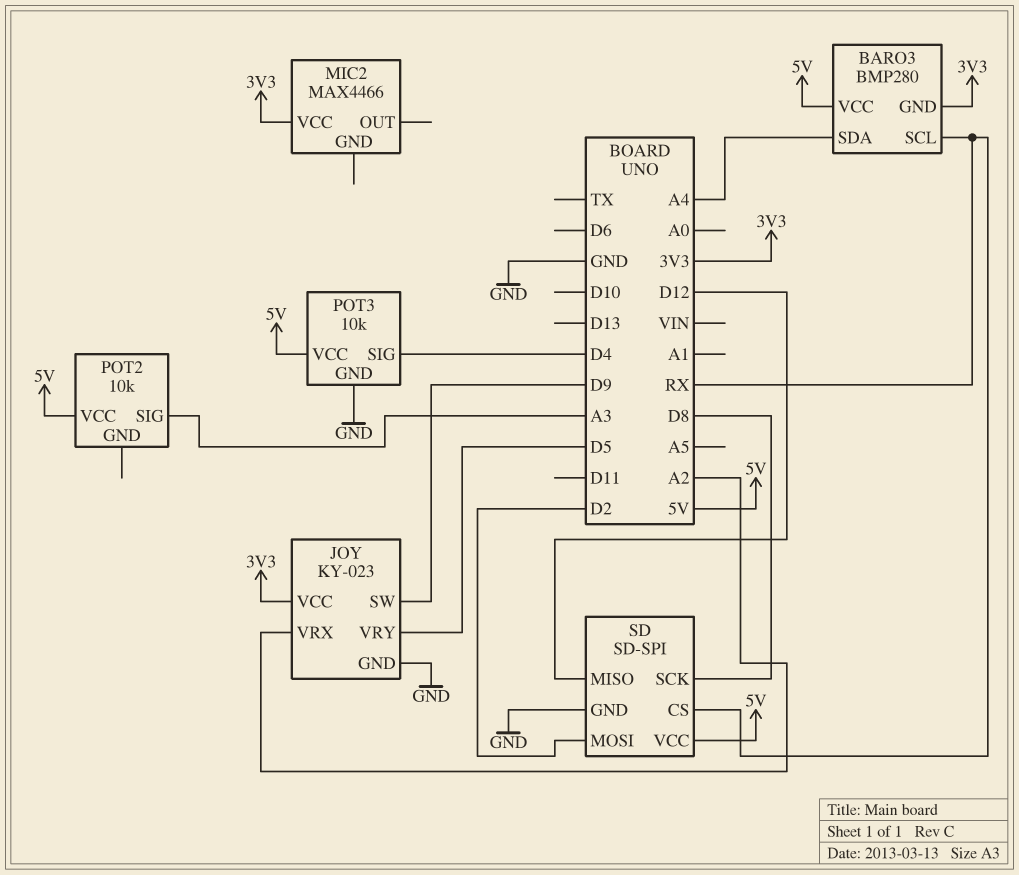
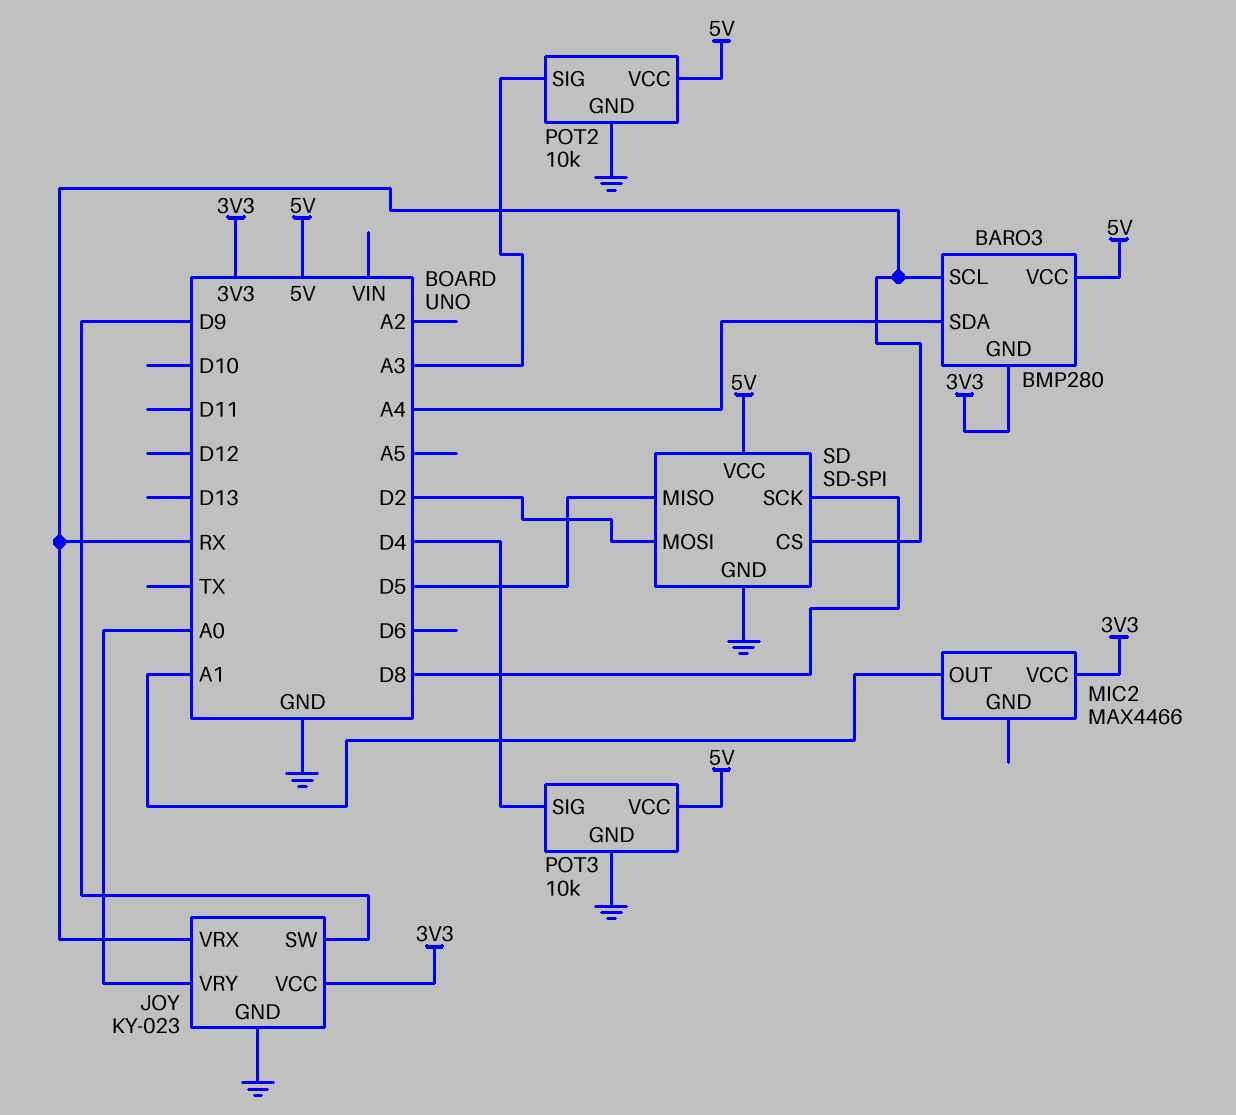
JOY pin VRX: A2 -> RX
JOY pin VRY: D5 -> A0
MIC2 pin OUT: none -> A1
POT2 pin GND: none -> GND
SD pin MISO: D12 -> D5

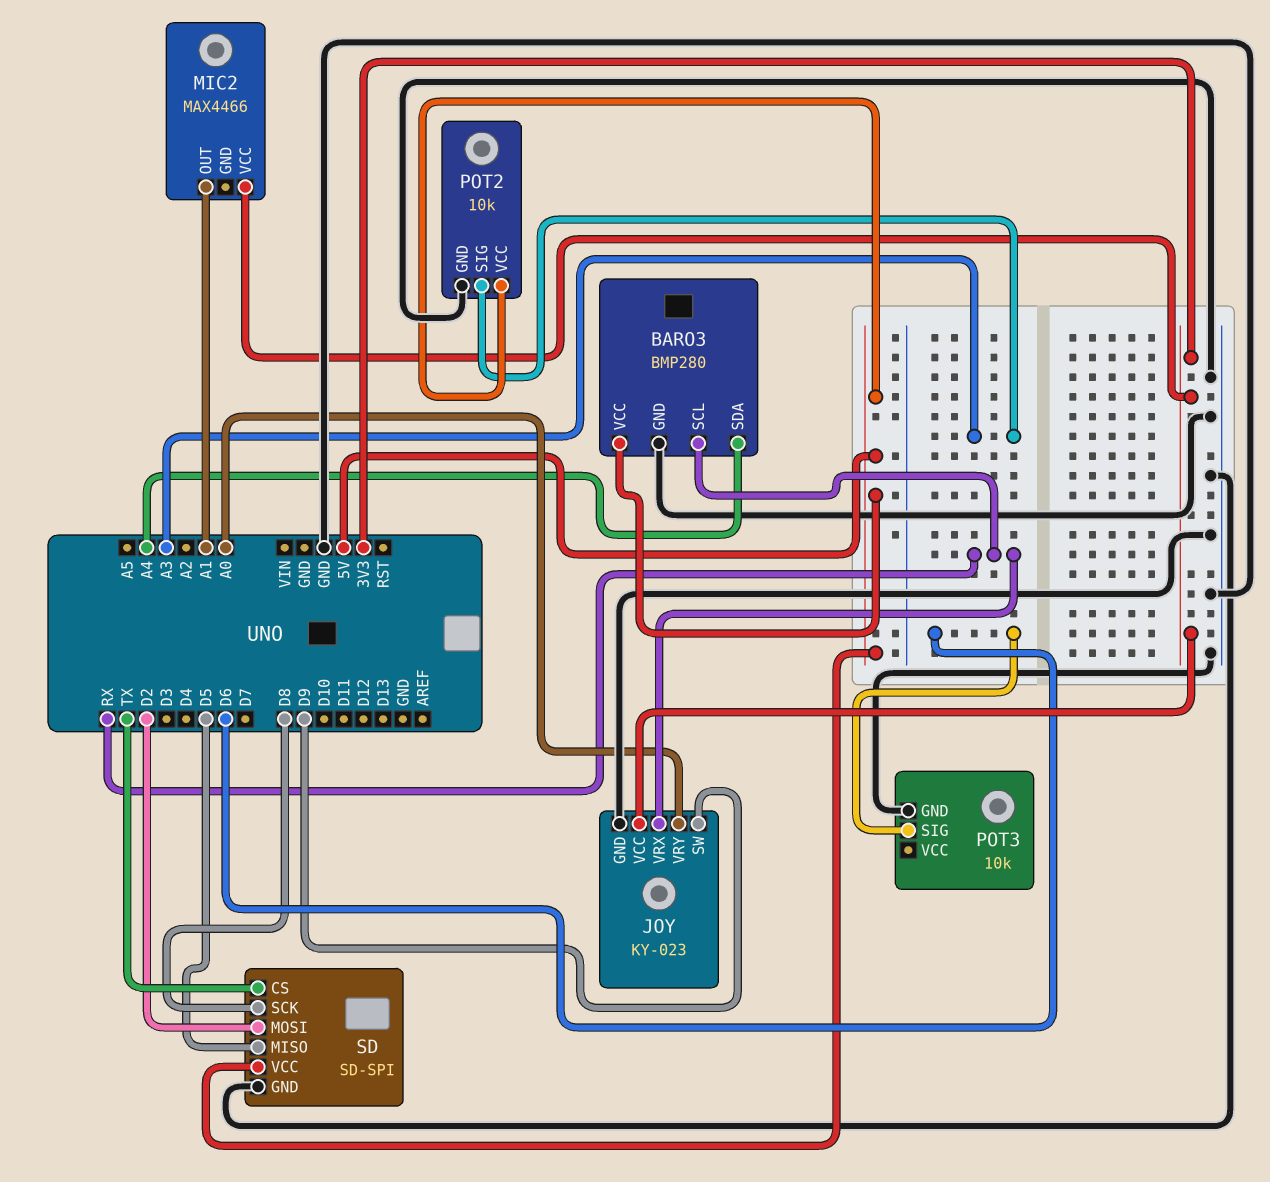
BARO3 pin GND: 3V3 -> GND
POT3 pin SIG: D4 -> D6
POT3 pin VCC: 5V -> none
SD pin CS: RX -> TX

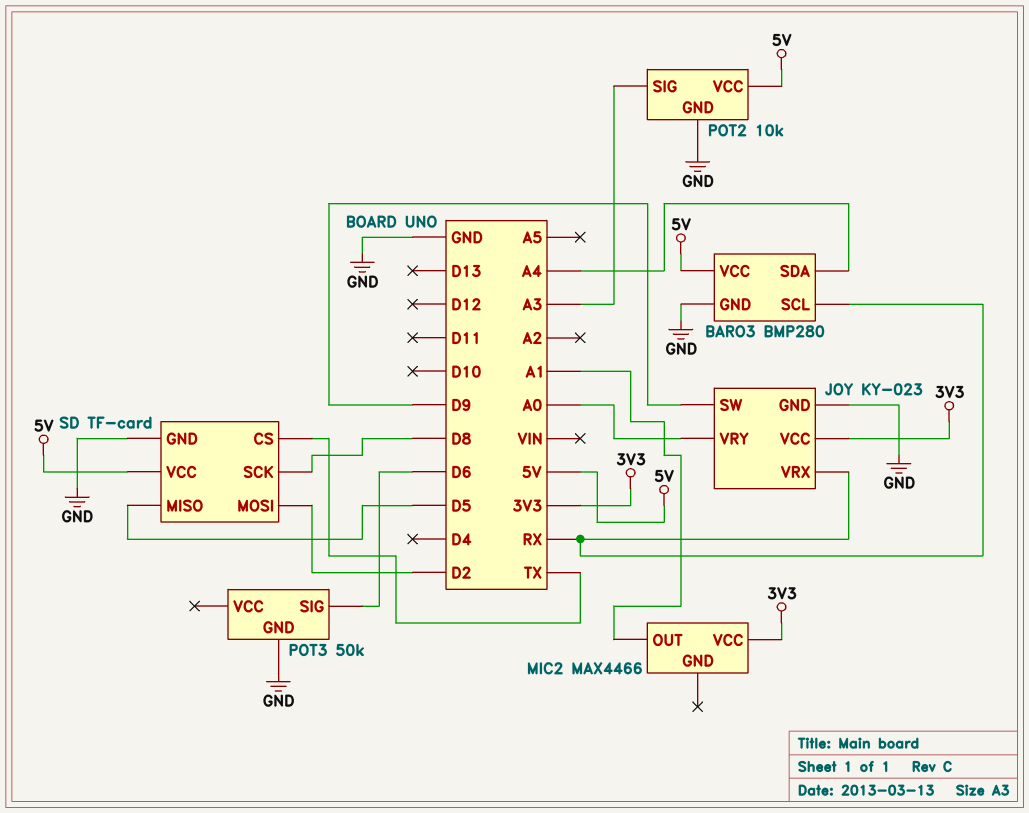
POT3: 10k -> 50k
SD: SD-SPI -> TF-card

